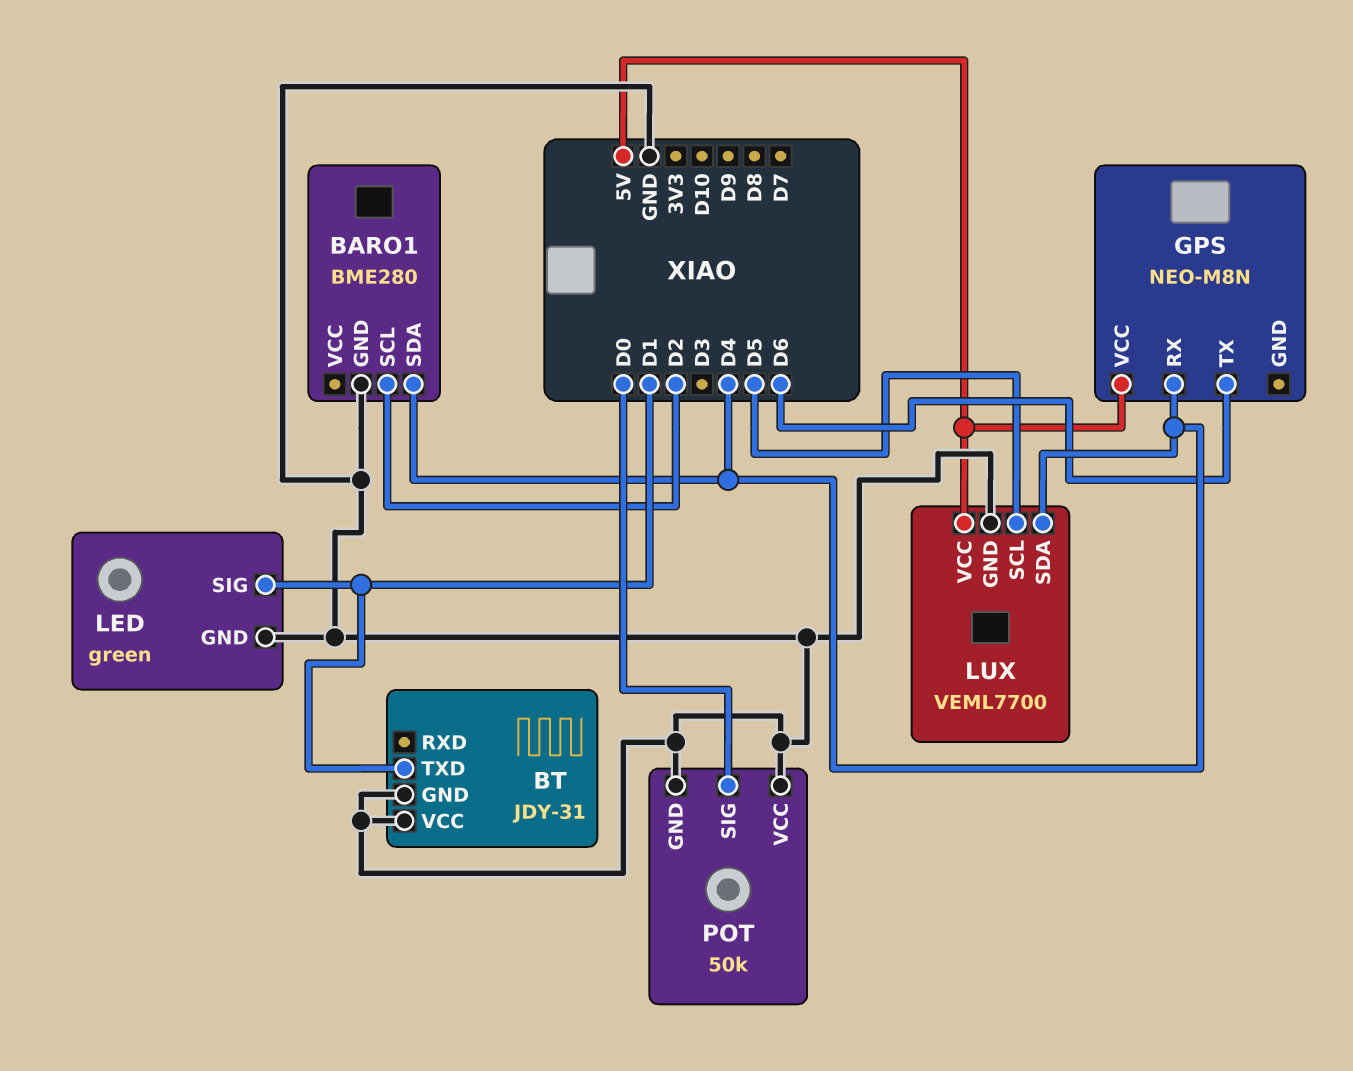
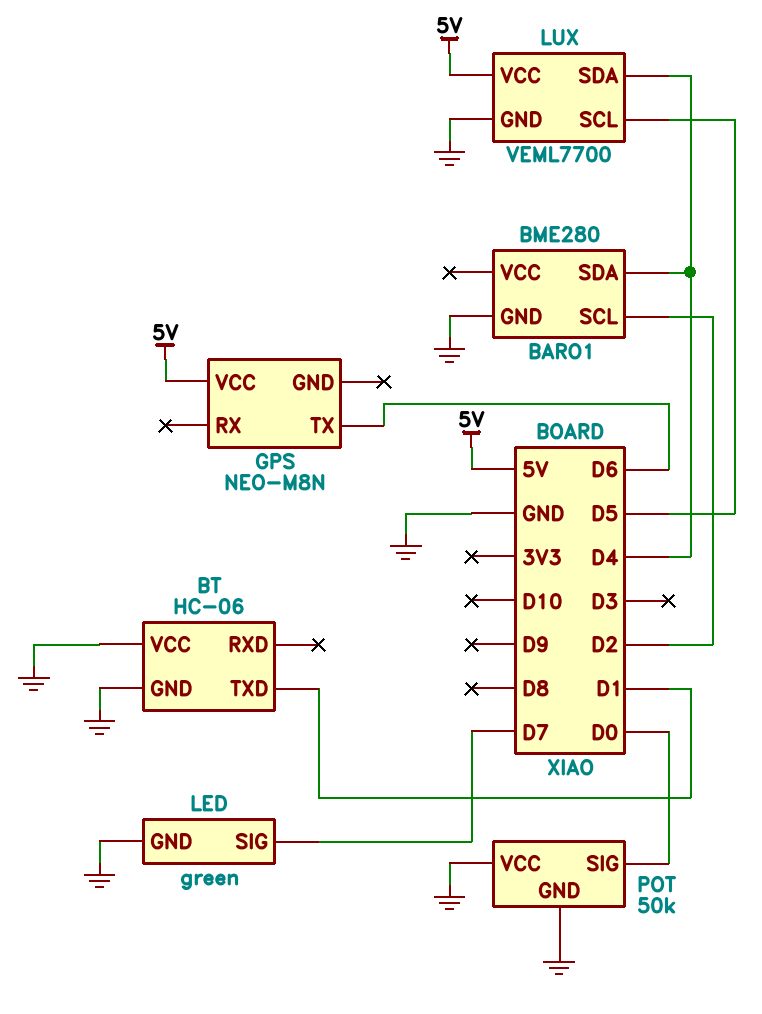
BT: JDY-31 -> HC-06
GPS pin RX: D4 -> none
LED pin SIG: D1 -> D7

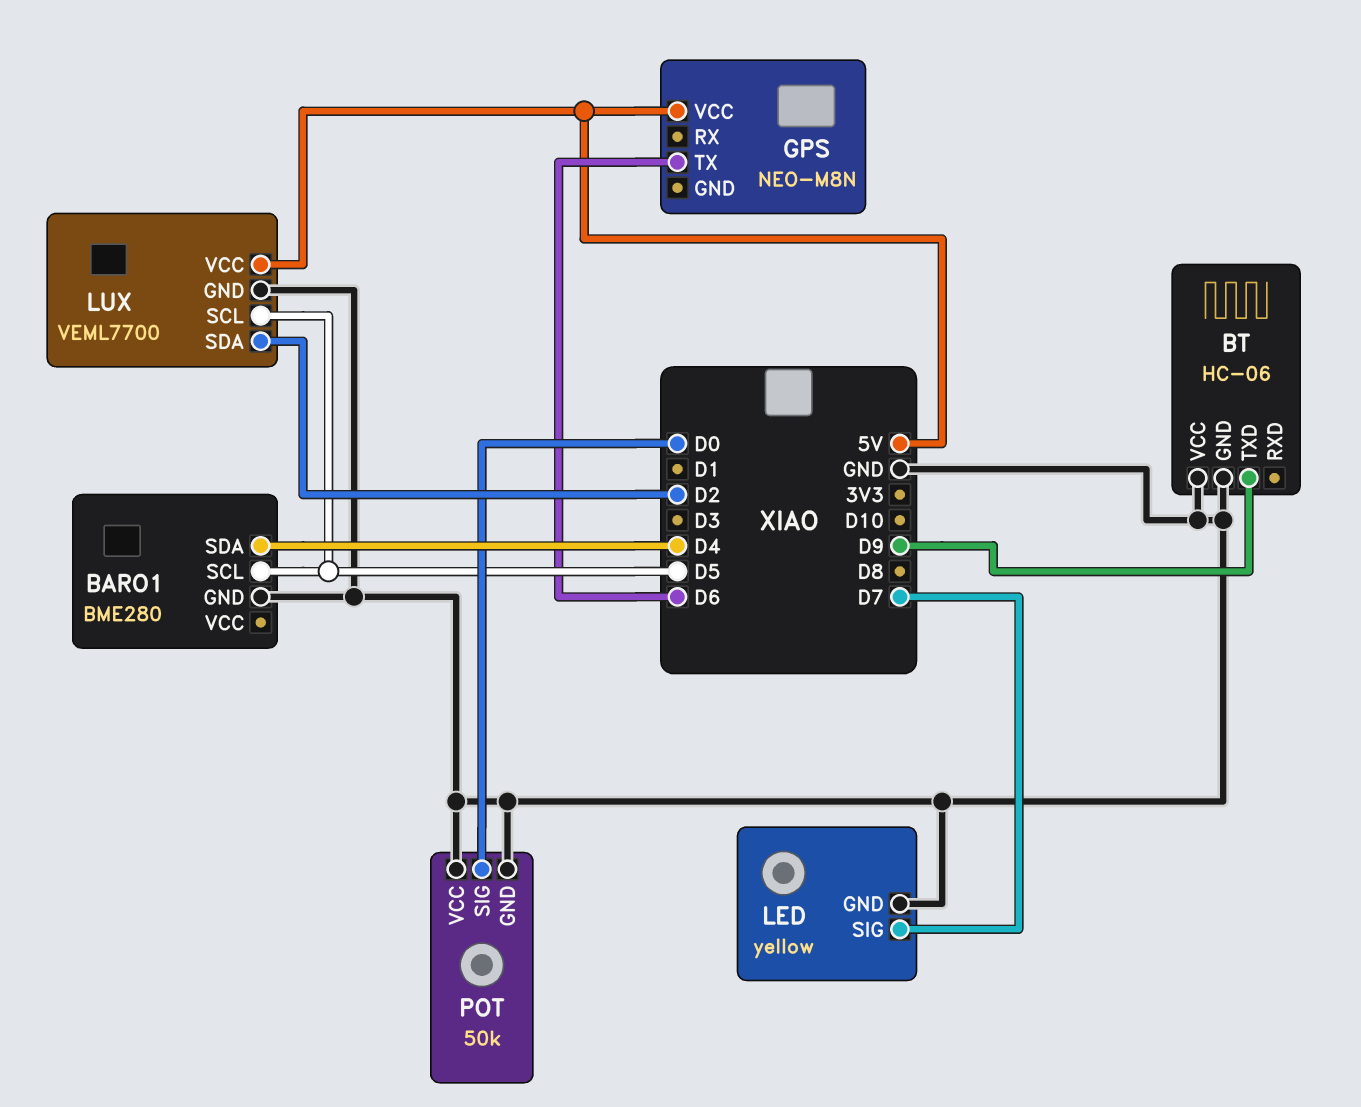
BARO1 pin SCL: D2 -> D5
BT pin TXD: D1 -> D9
LED: green -> yellow
LUX pin SDA: D4 -> D2

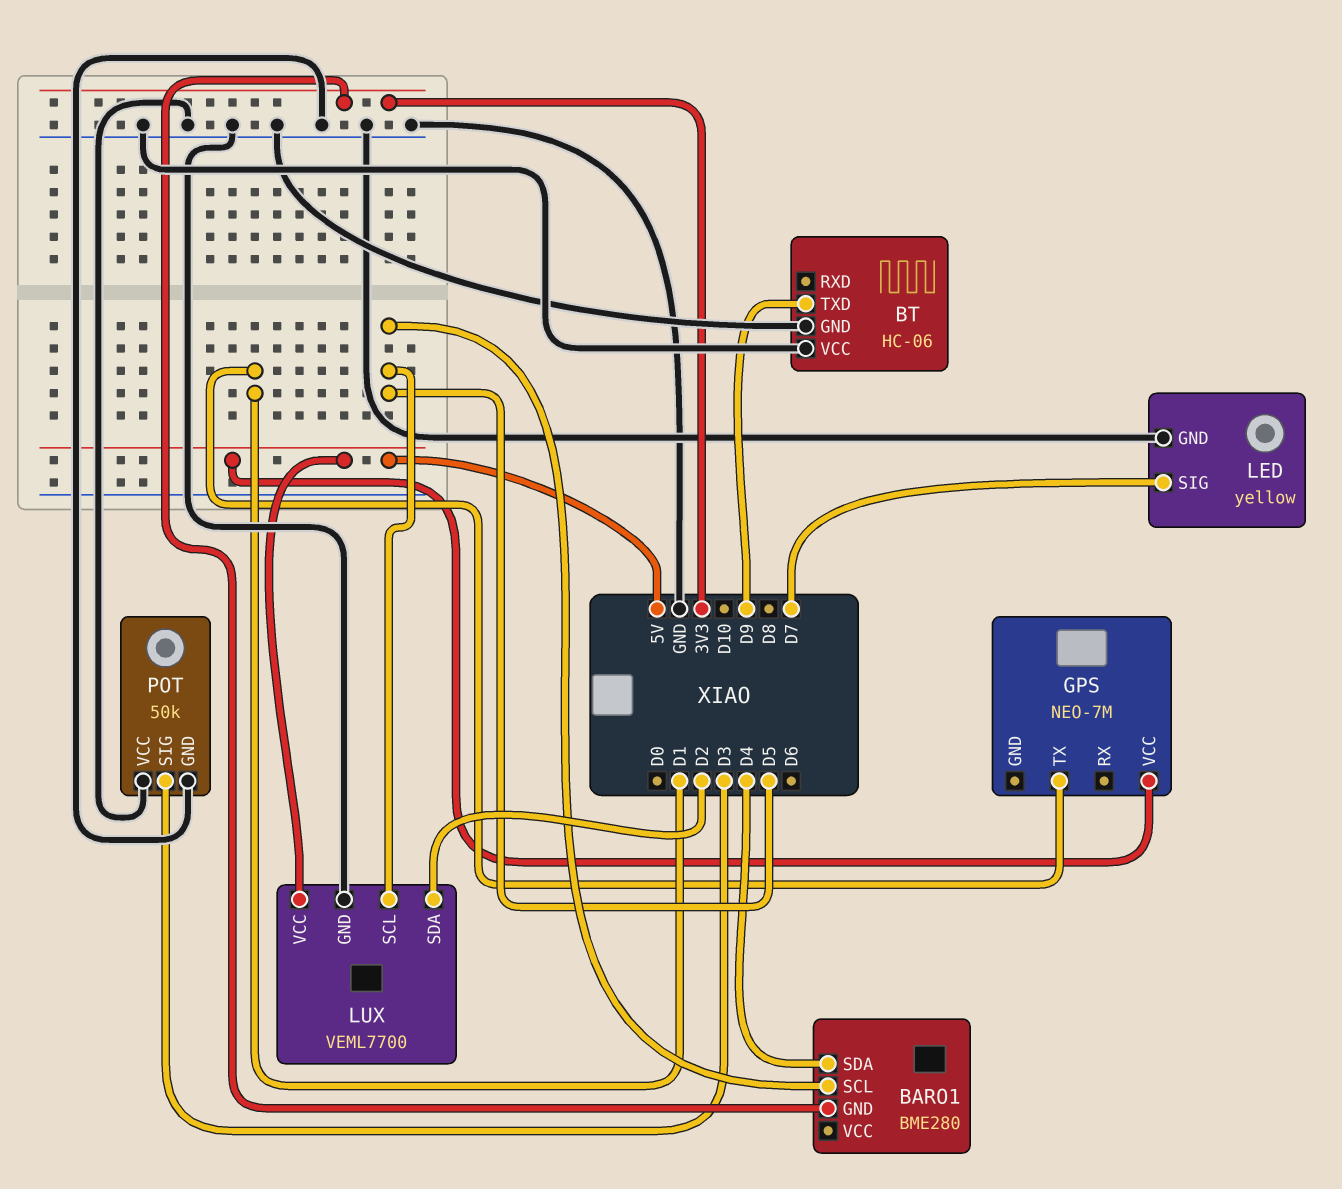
BARO1 pin GND: GND -> 3V3
GPS: NEO-M8N -> NEO-7M
GPS pin TX: D6 -> D1
POT pin SIG: D0 -> D3

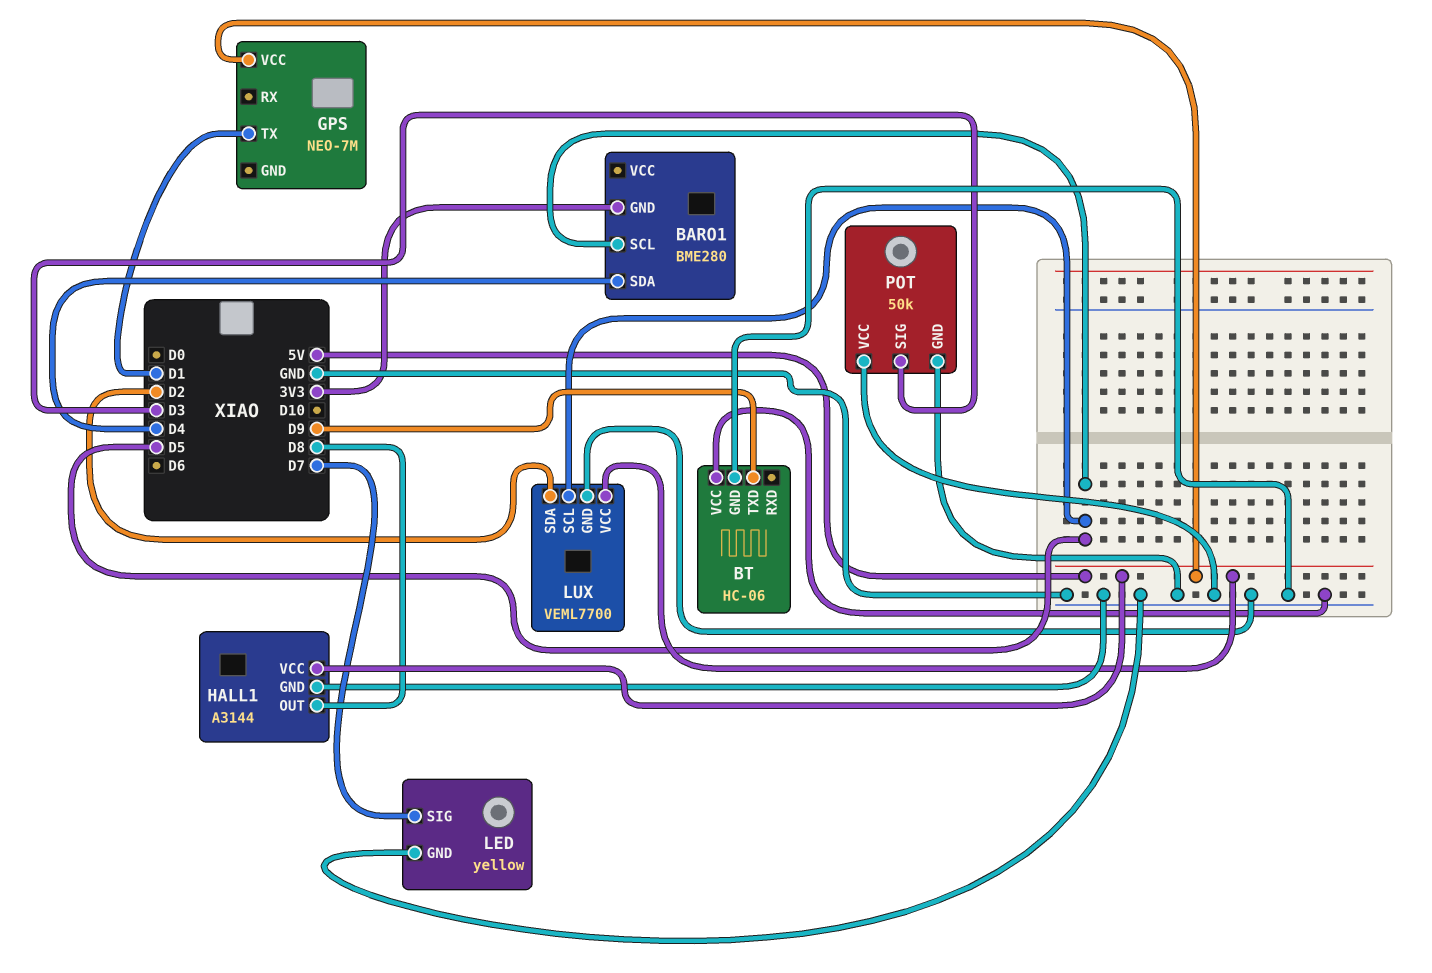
HALL1: none -> A3144
HALL1 pin GND: none -> GND
HALL1 pin OUT: none -> D8
HALL1 pin VCC: none -> 5V

